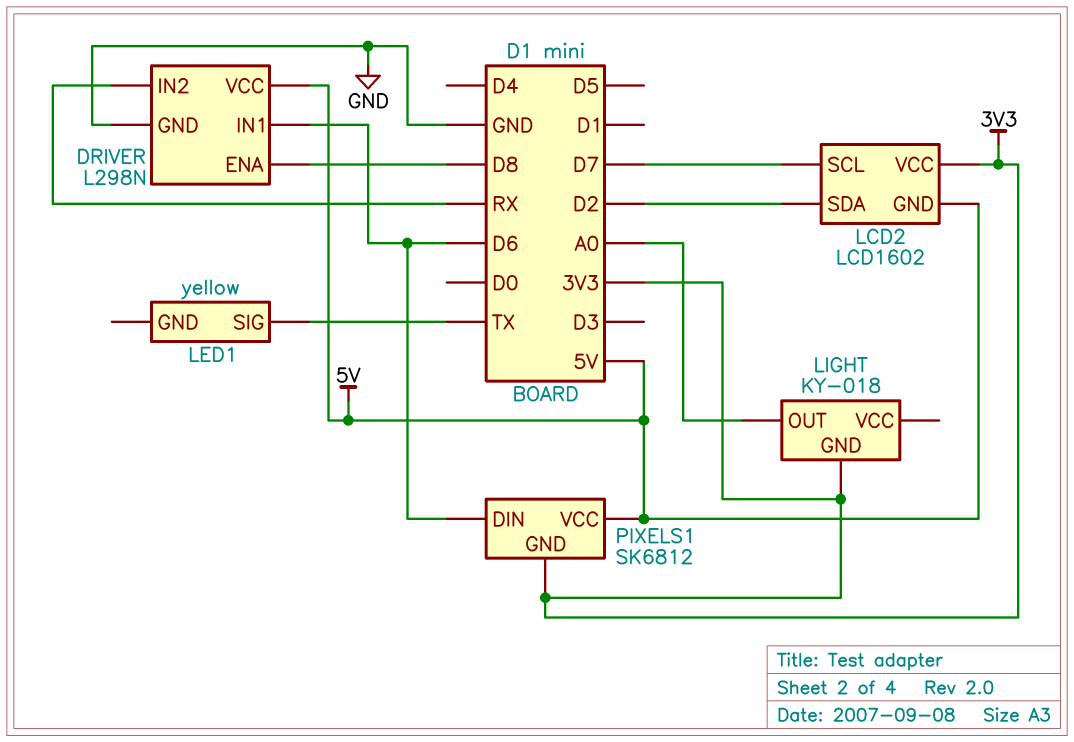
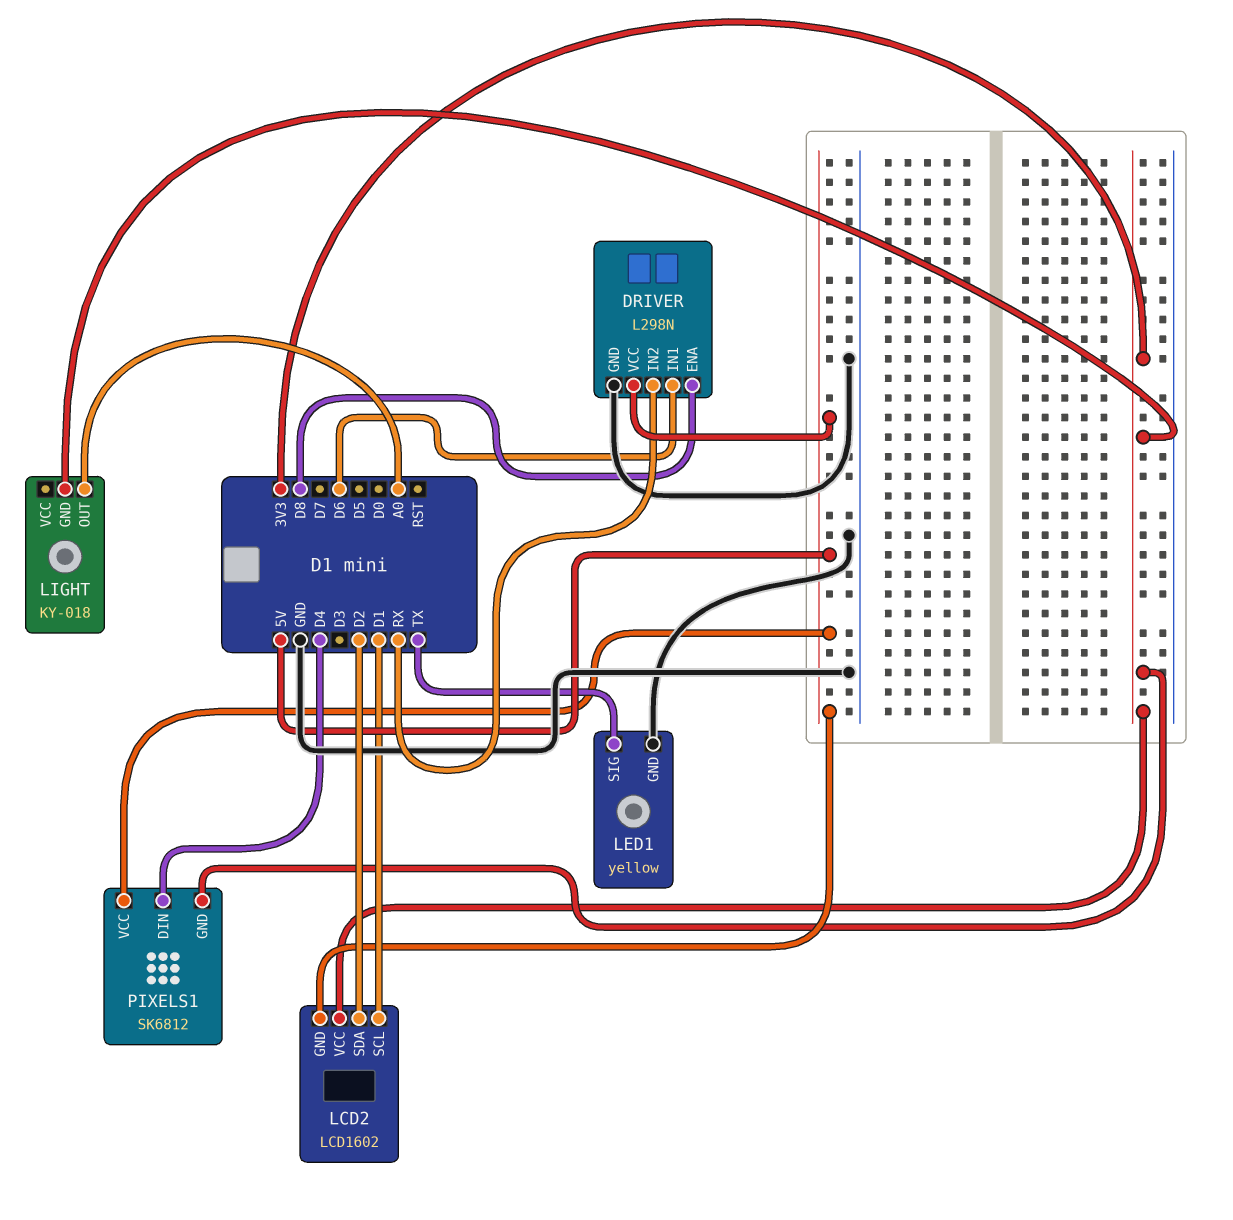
LCD2 pin SCL: D7 -> D1
LED1 pin GND: none -> GND
PIXELS1 pin DIN: D6 -> D4

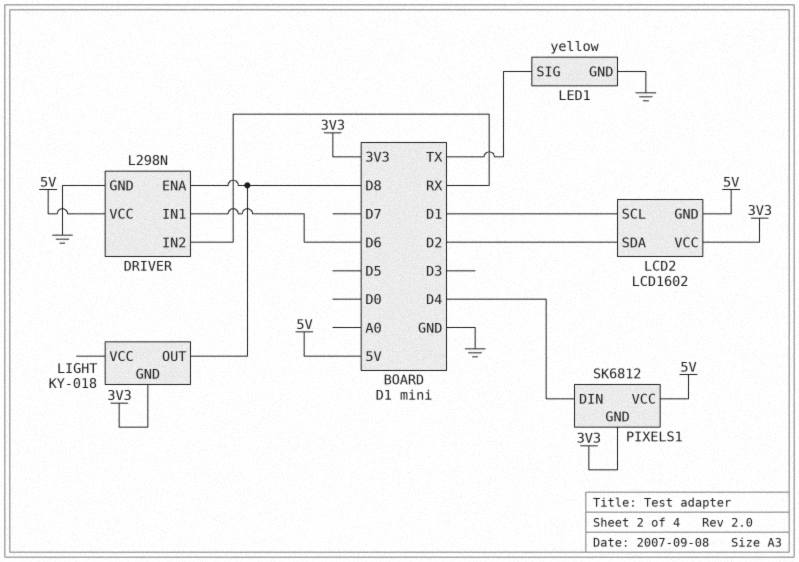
LIGHT pin OUT: A0 -> D8

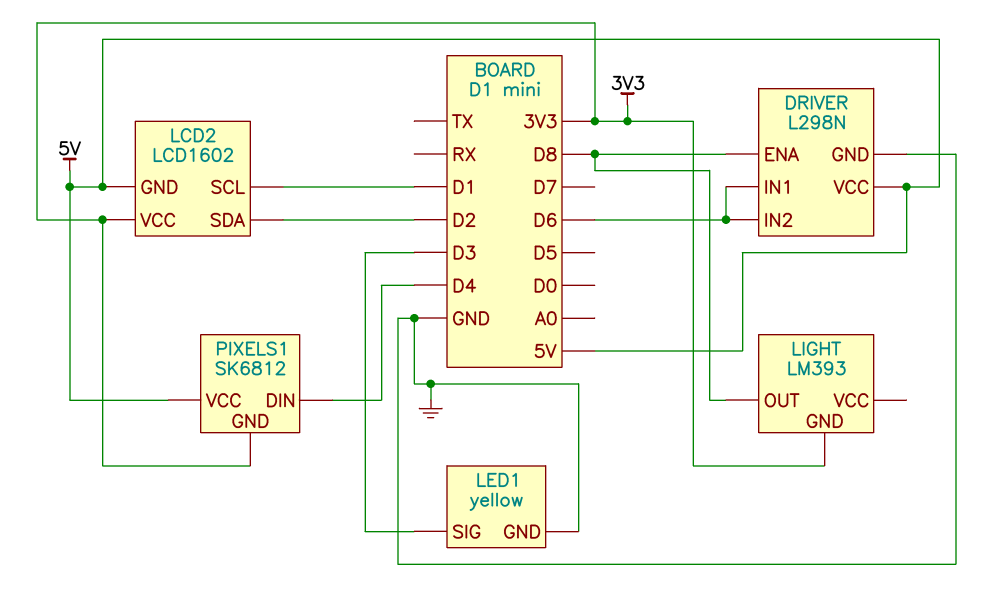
DRIVER pin IN2: RX -> D6
LED1 pin SIG: TX -> D3
LIGHT: KY-018 -> LM393

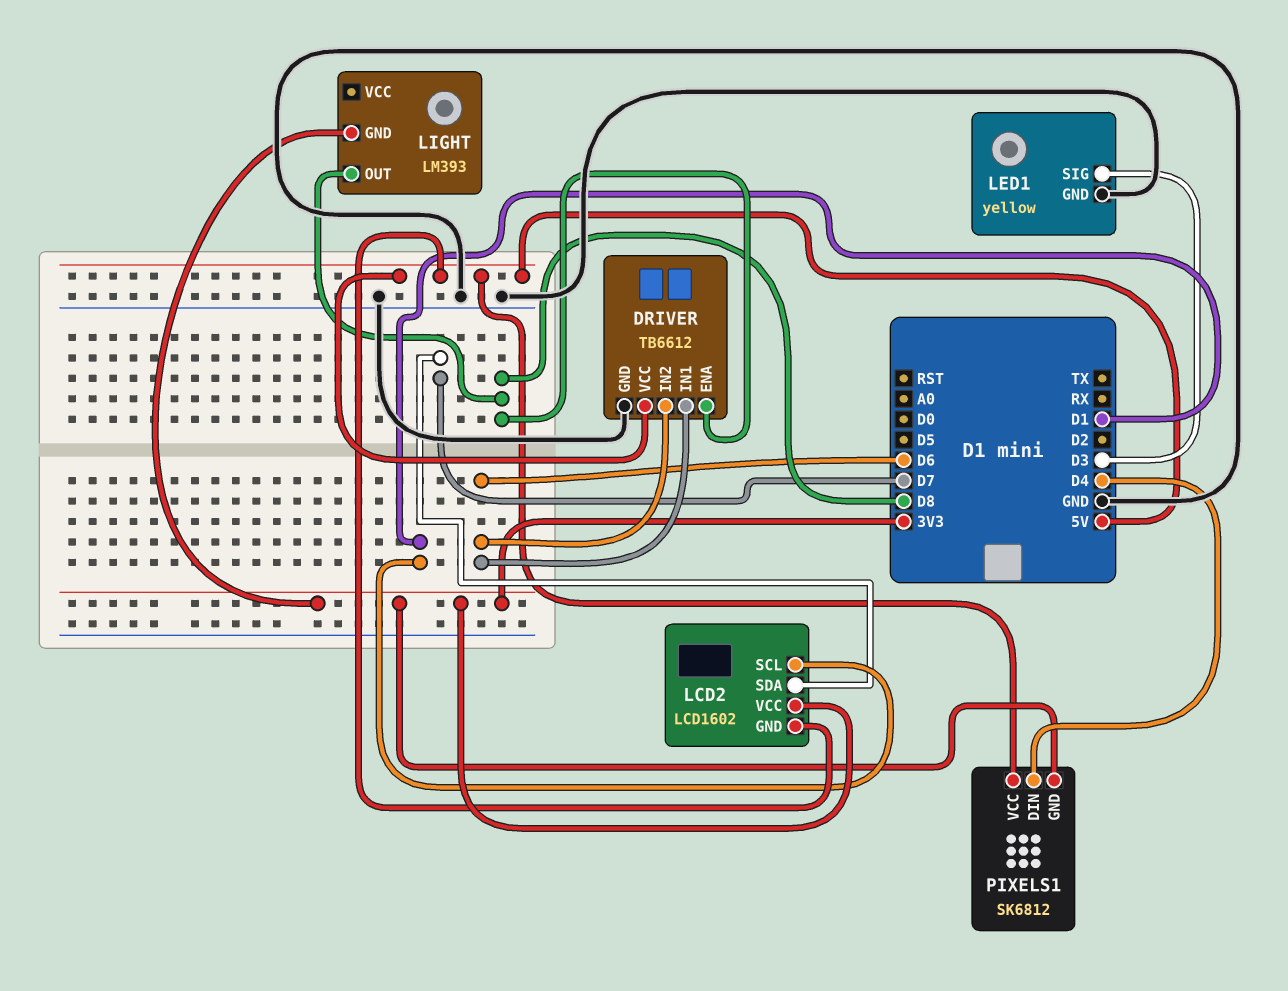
DRIVER: L298N -> TB6612
LCD2 pin SDA: D2 -> D7

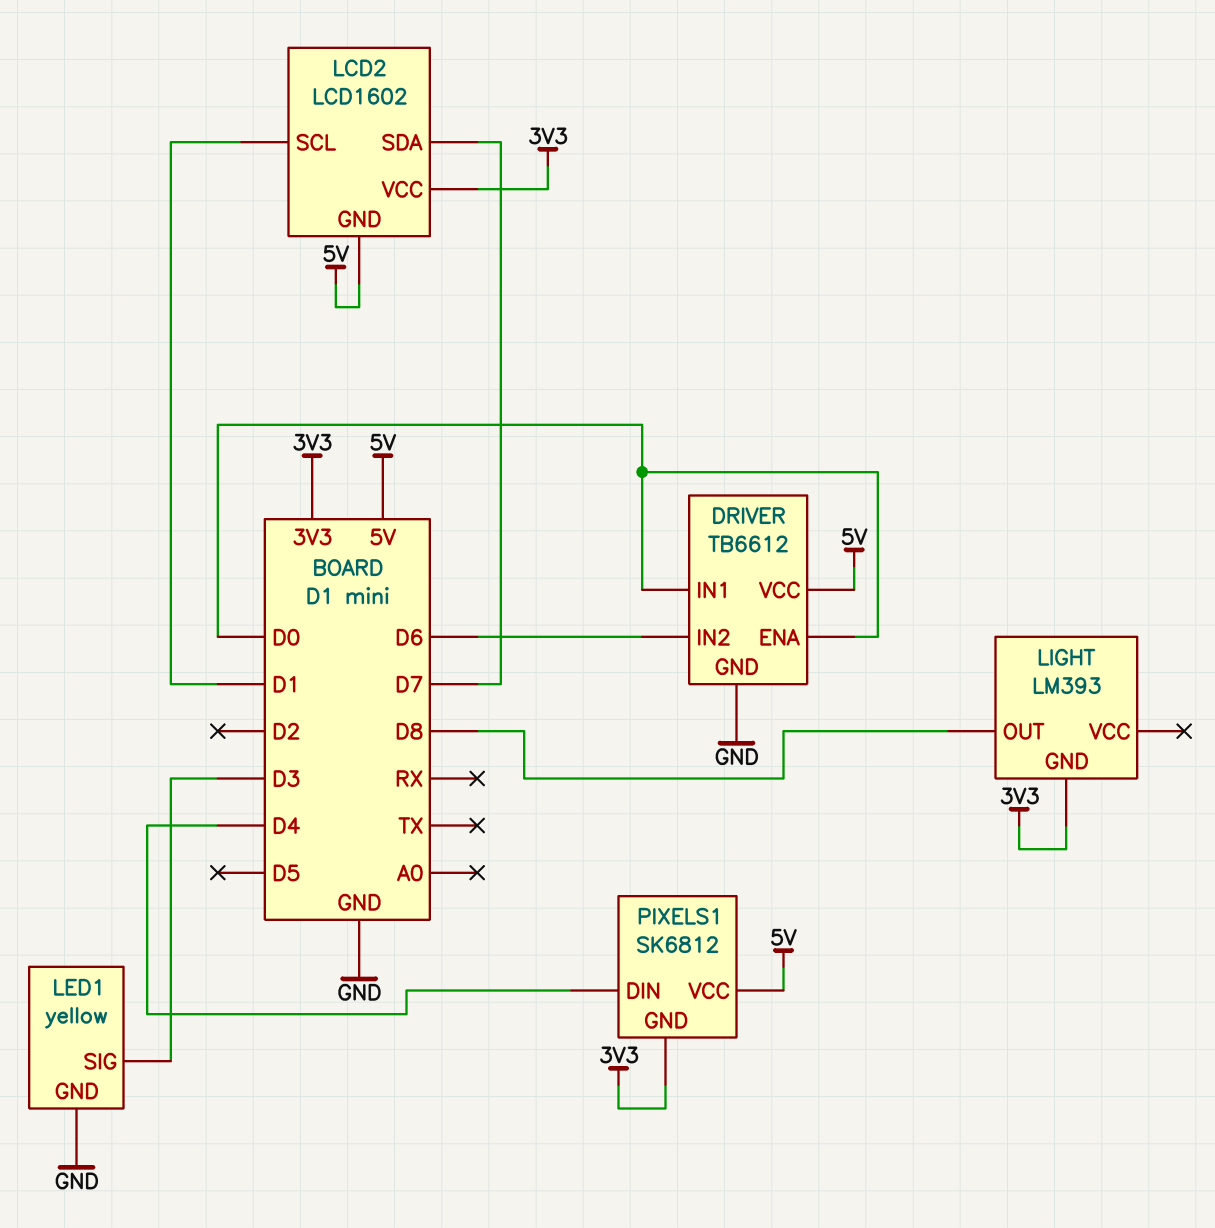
DRIVER pin ENA: D8 -> D0
DRIVER pin IN1: D6 -> D0

